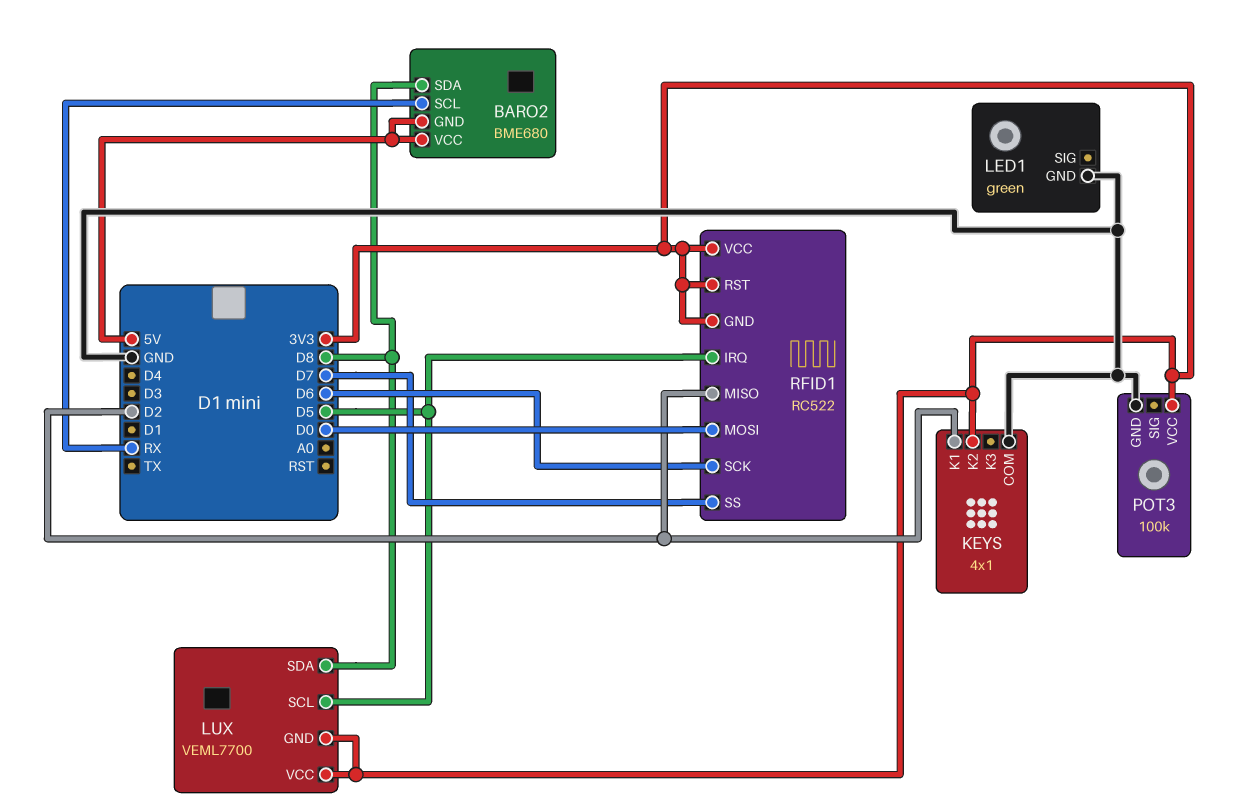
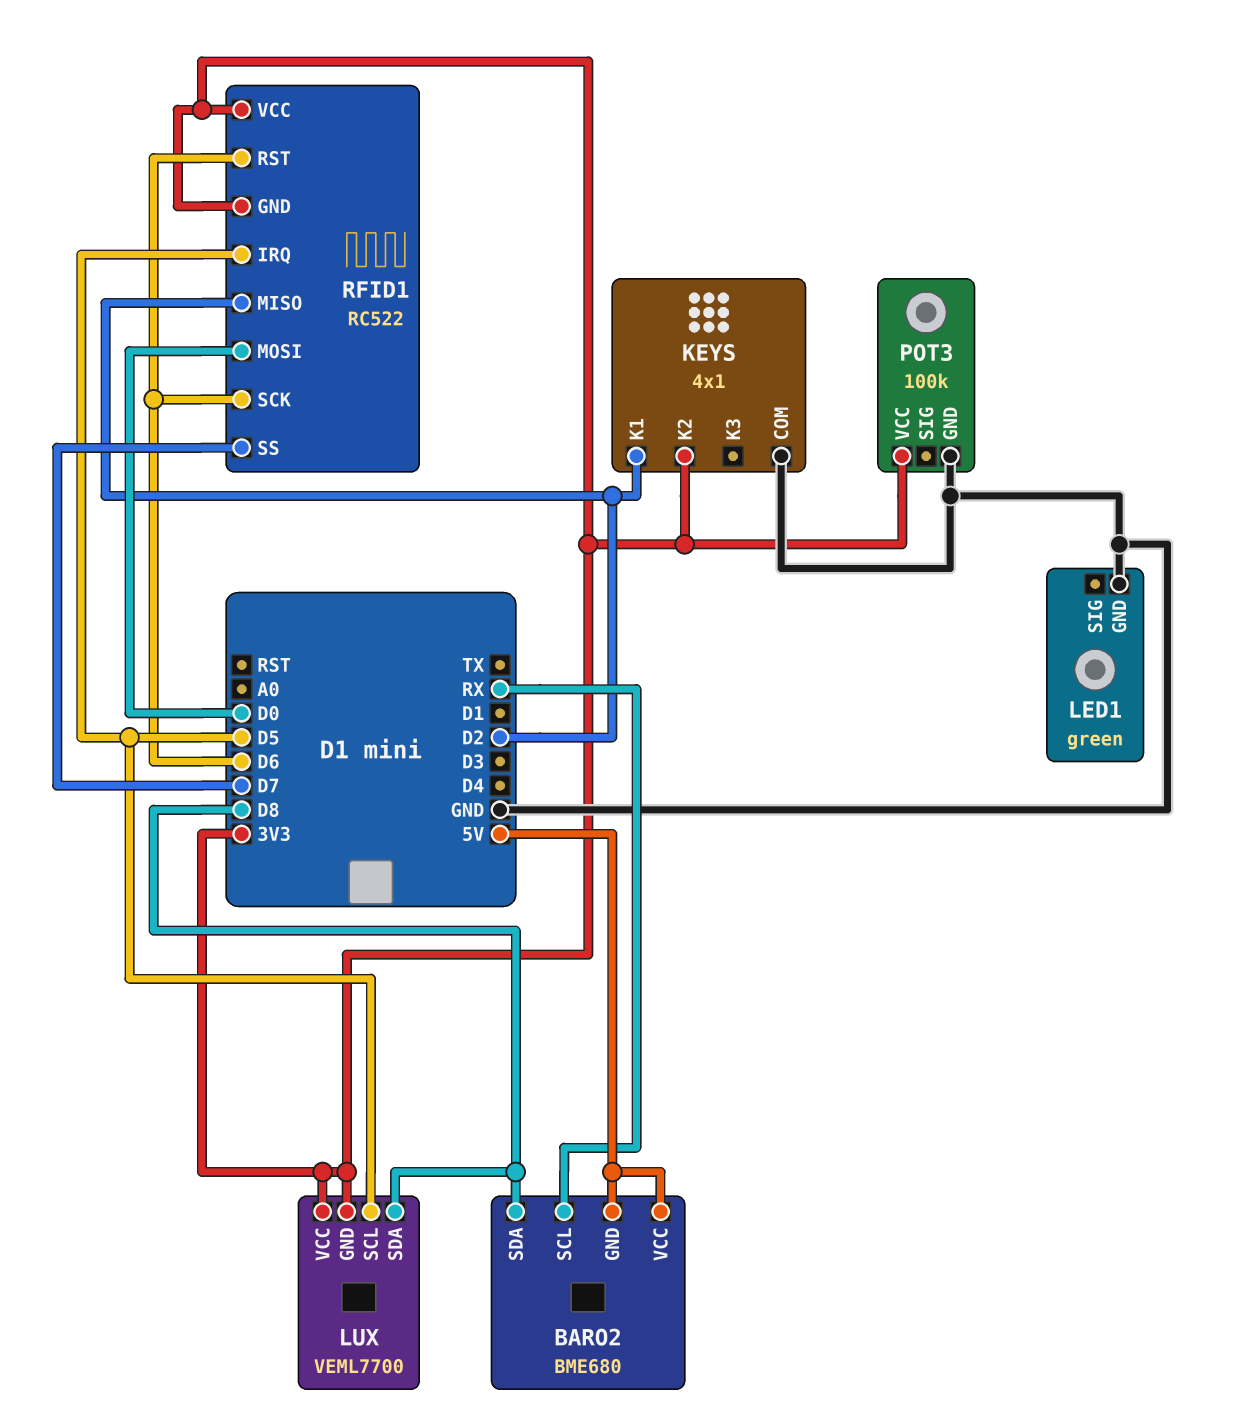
RFID1 pin RST: 3V3 -> D6

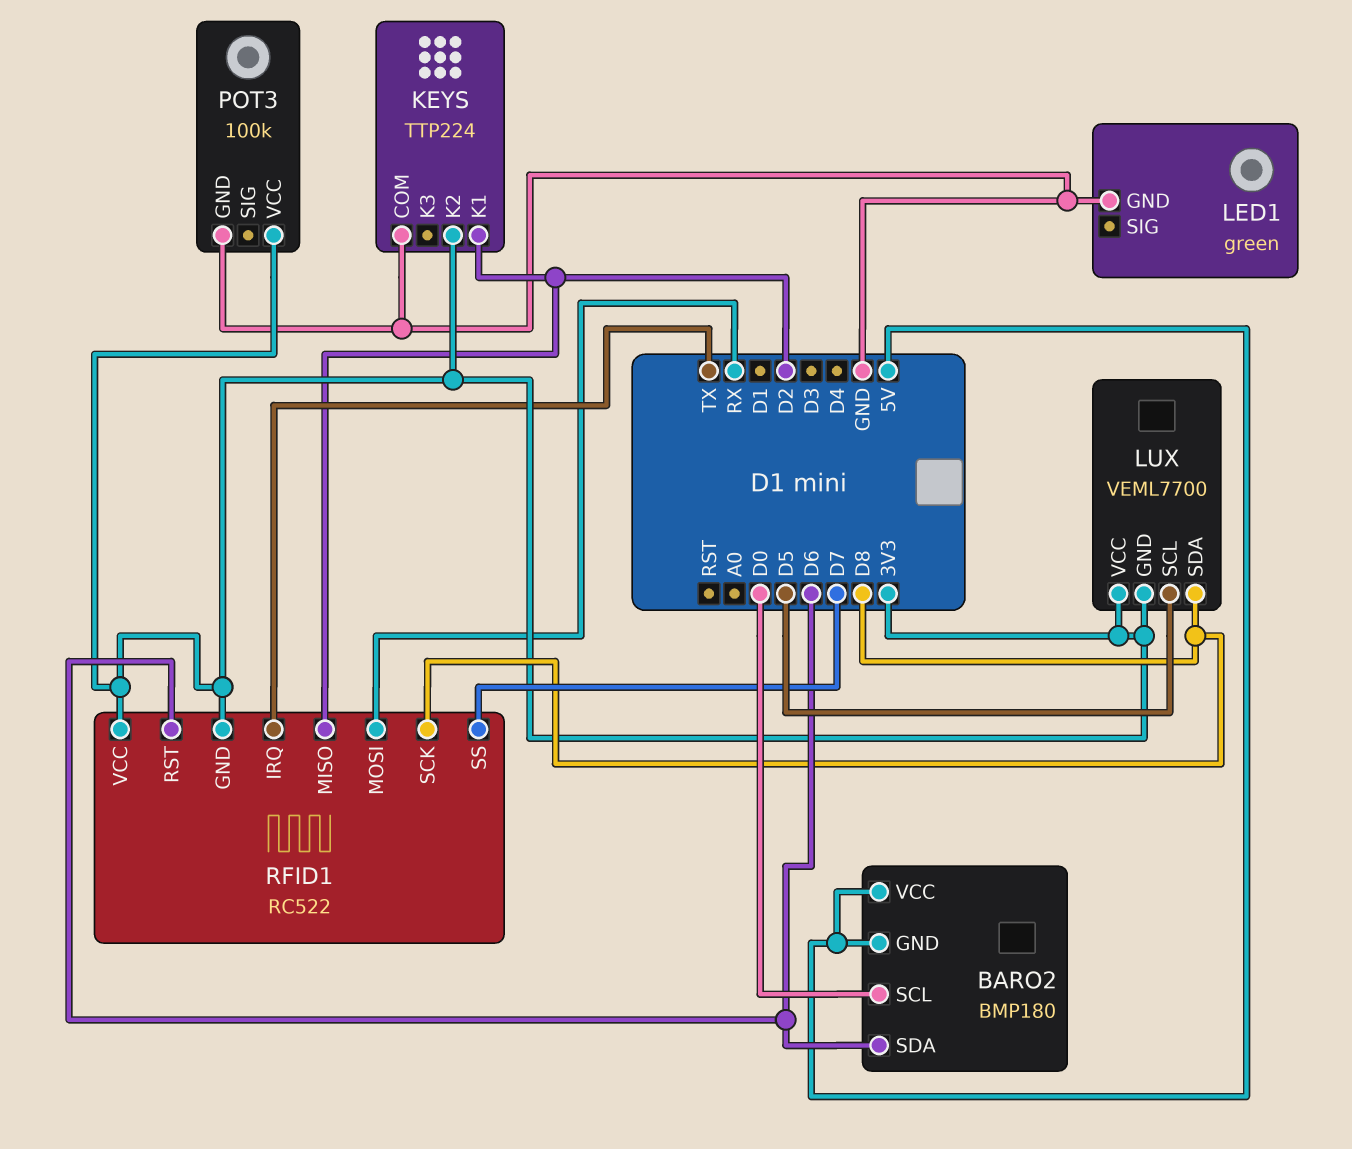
BARO2: BME680 -> BMP180
BARO2 pin SCL: RX -> D0
BARO2 pin SDA: D8 -> D6
KEYS: 4x1 -> TTP224
RFID1 pin IRQ: D5 -> TX
RFID1 pin MOSI: D0 -> RX
RFID1 pin SCK: D6 -> D8

